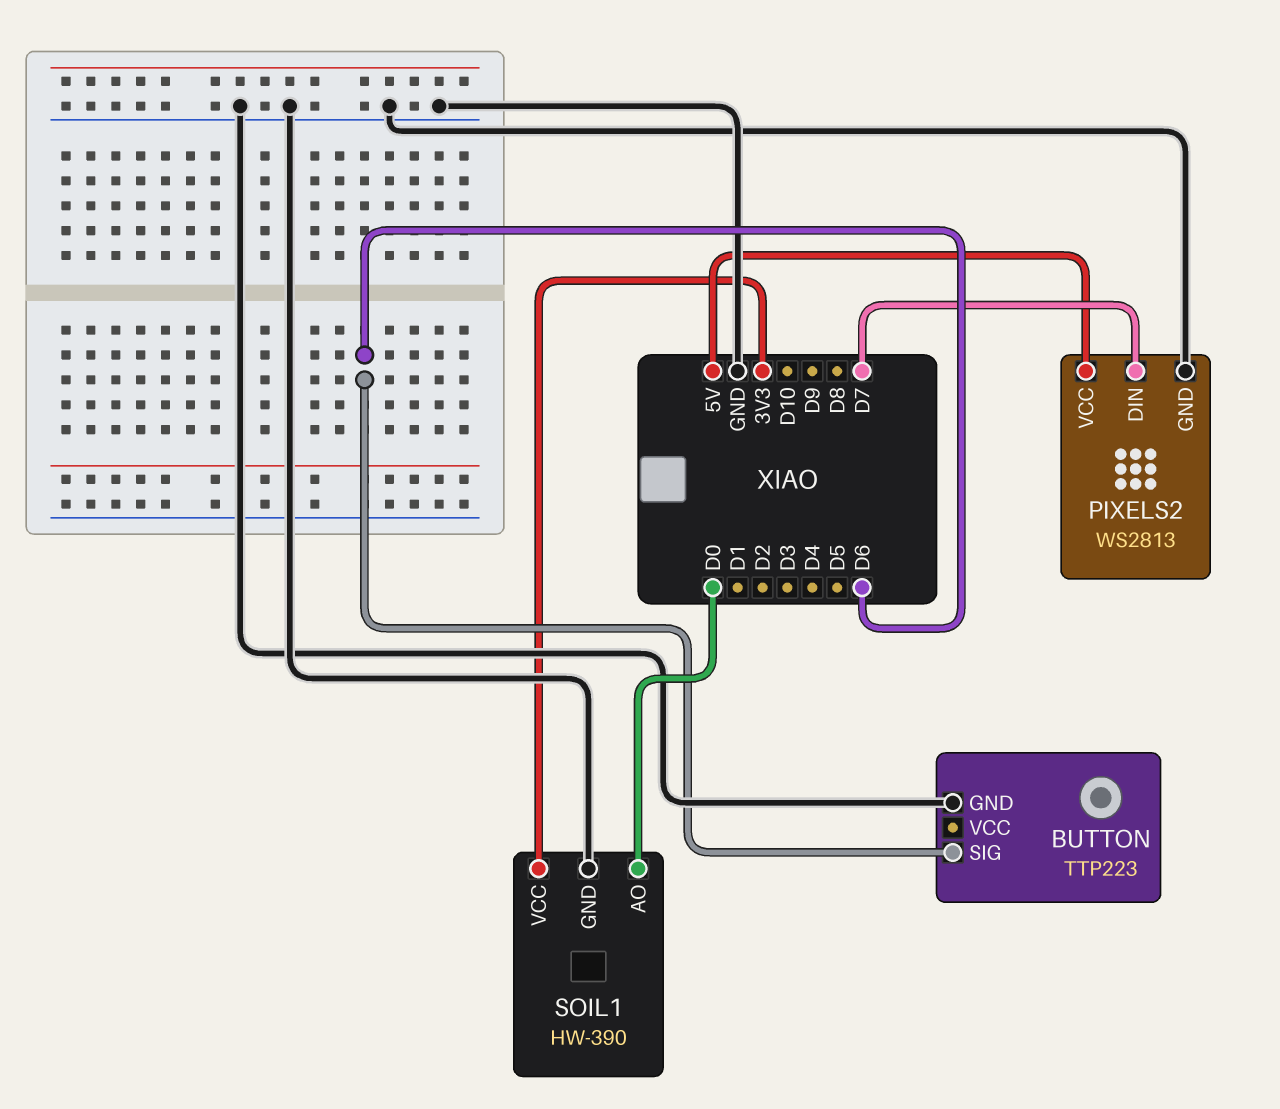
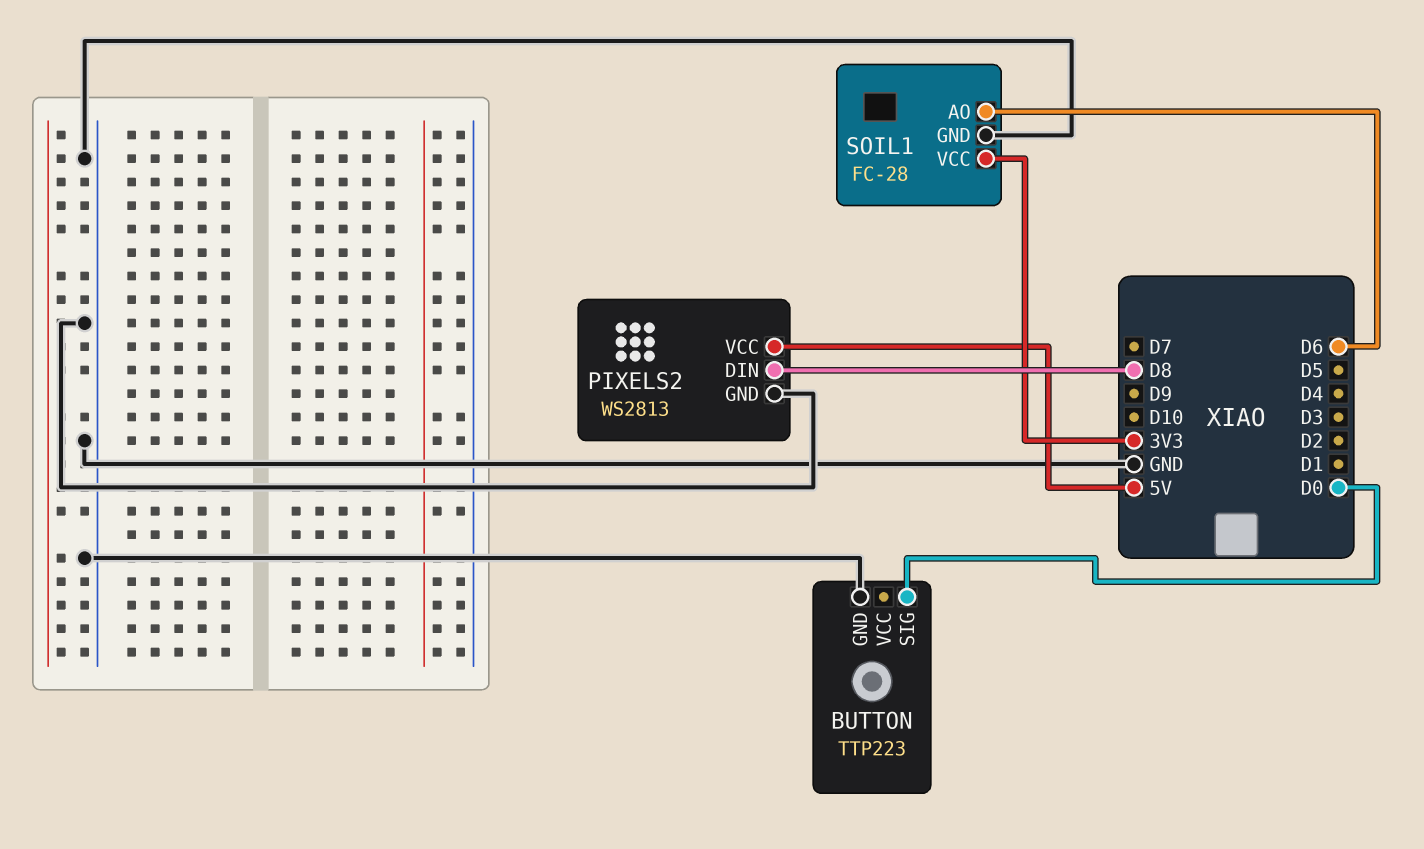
BUTTON pin SIG: D6 -> D0
PIXELS2 pin DIN: D7 -> D8
SOIL1: HW-390 -> FC-28
SOIL1 pin AO: D0 -> D6

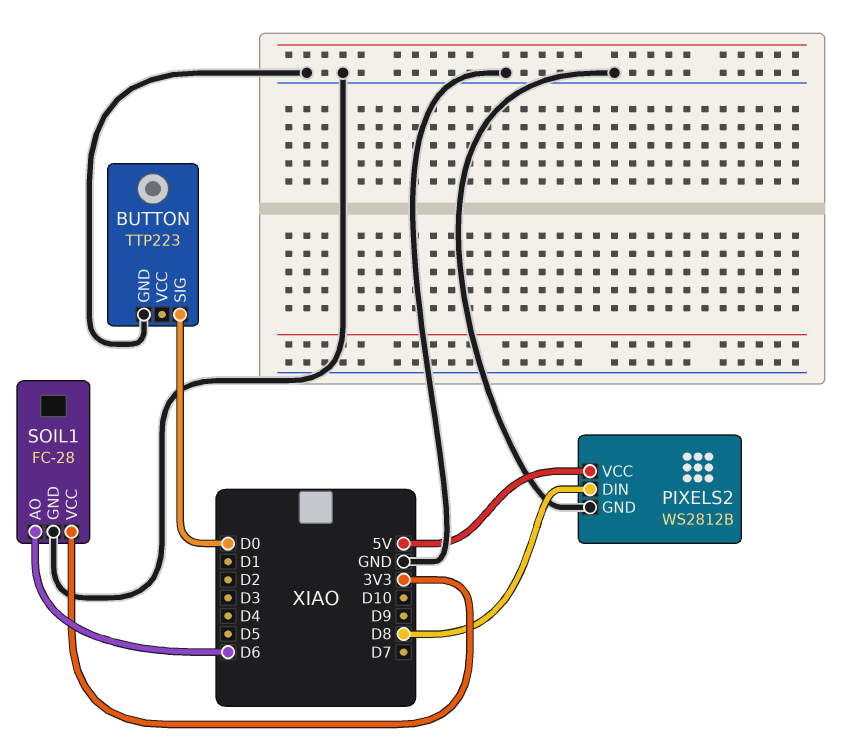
PIXELS2: WS2813 -> WS2812B

